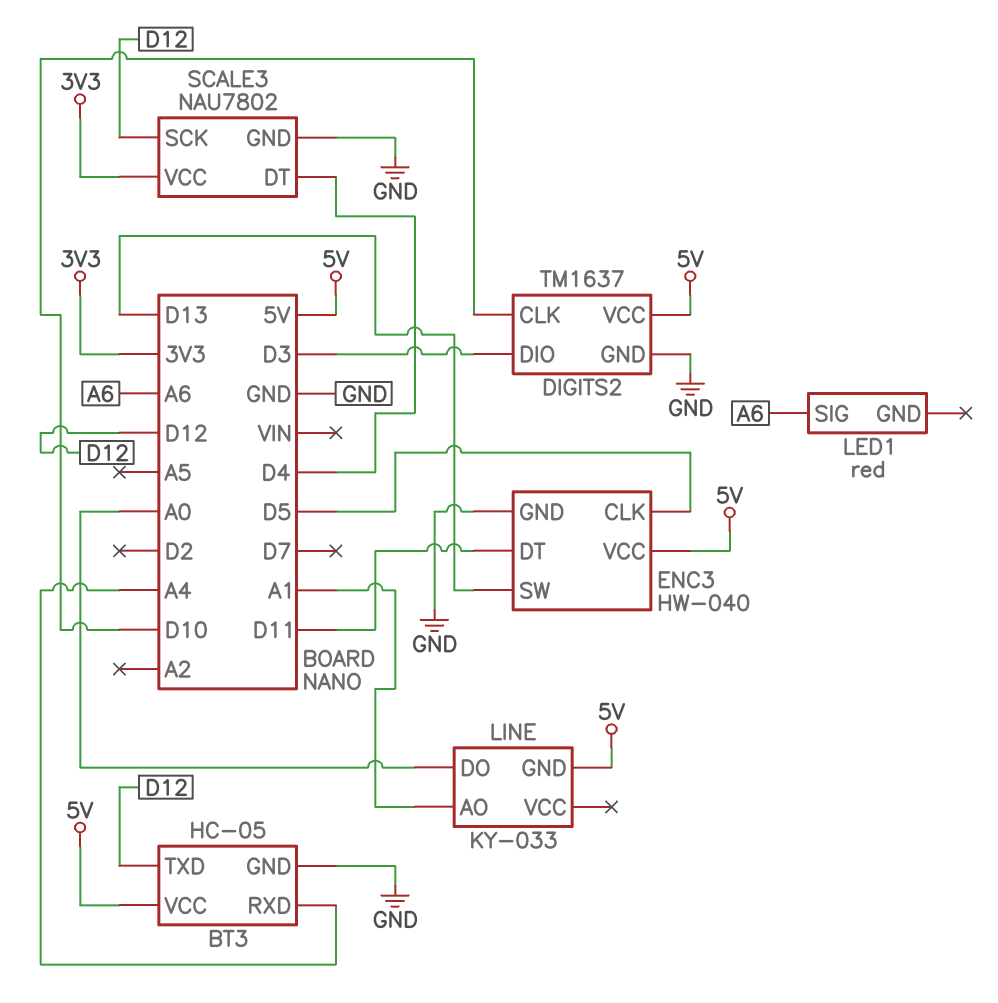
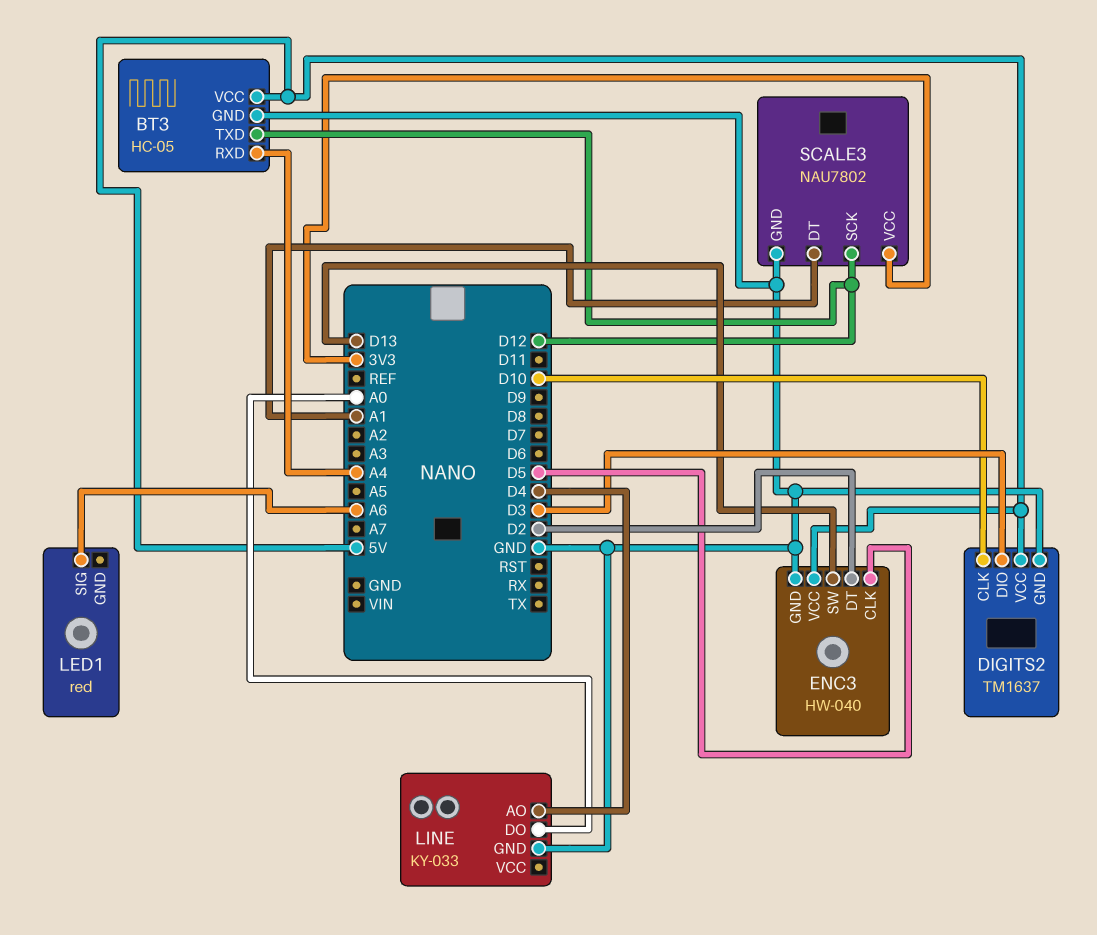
ENC3 pin DT: D11 -> D2
LINE pin AO: A1 -> D4
LINE pin GND: 5V -> GND
SCALE3 pin DT: D4 -> A1

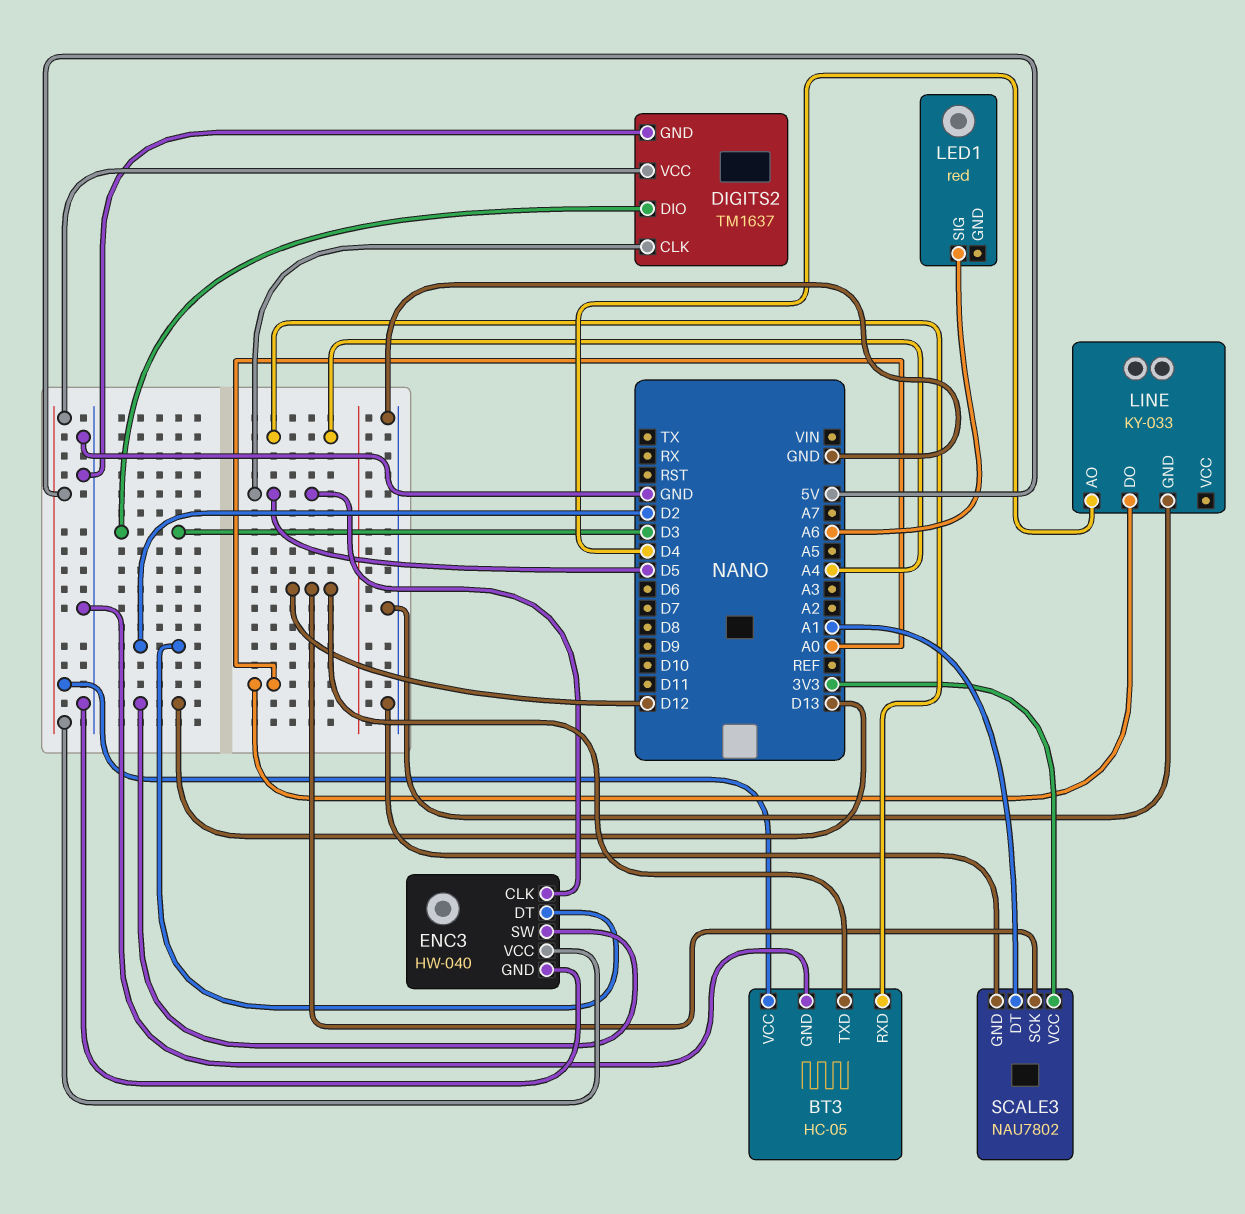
DIGITS2 pin CLK: D10 -> D5

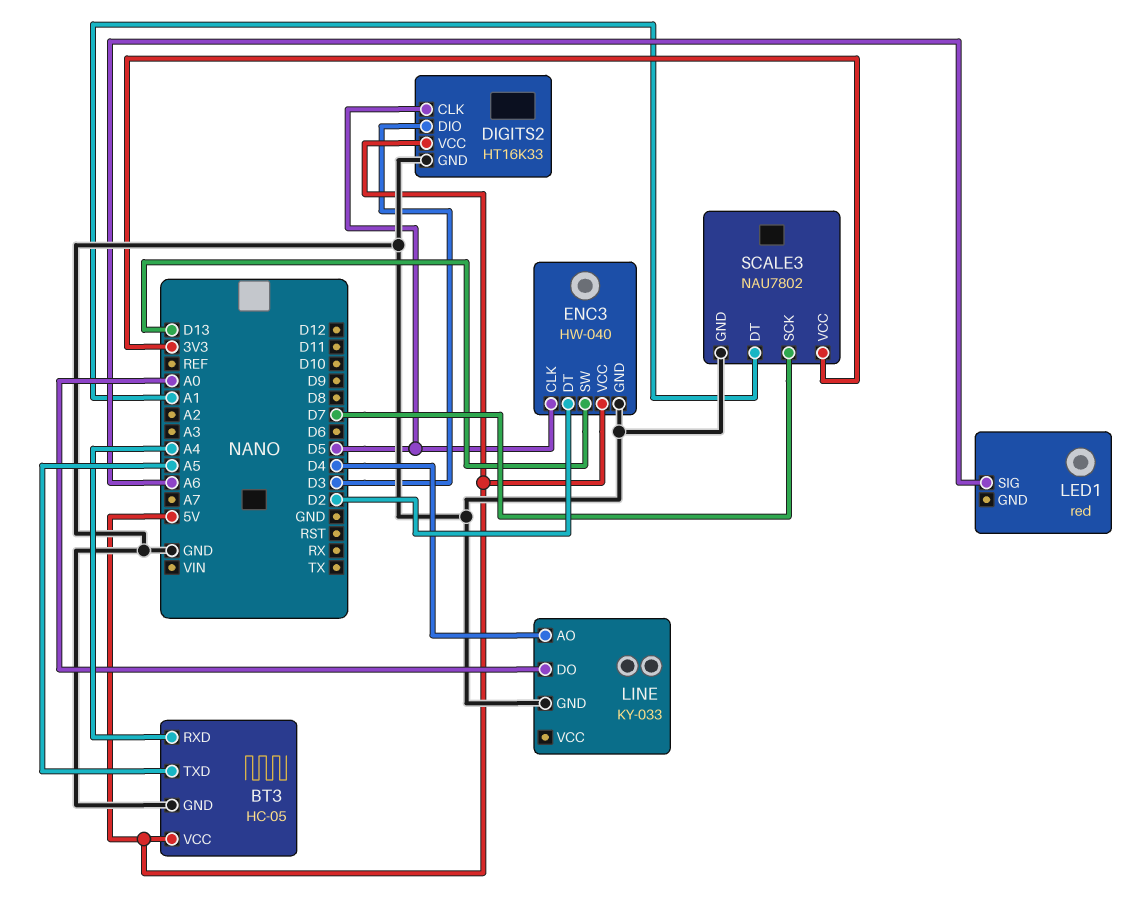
BT3 pin TXD: D12 -> A5
DIGITS2: TM1637 -> HT16K33
SCALE3 pin SCK: D12 -> D7

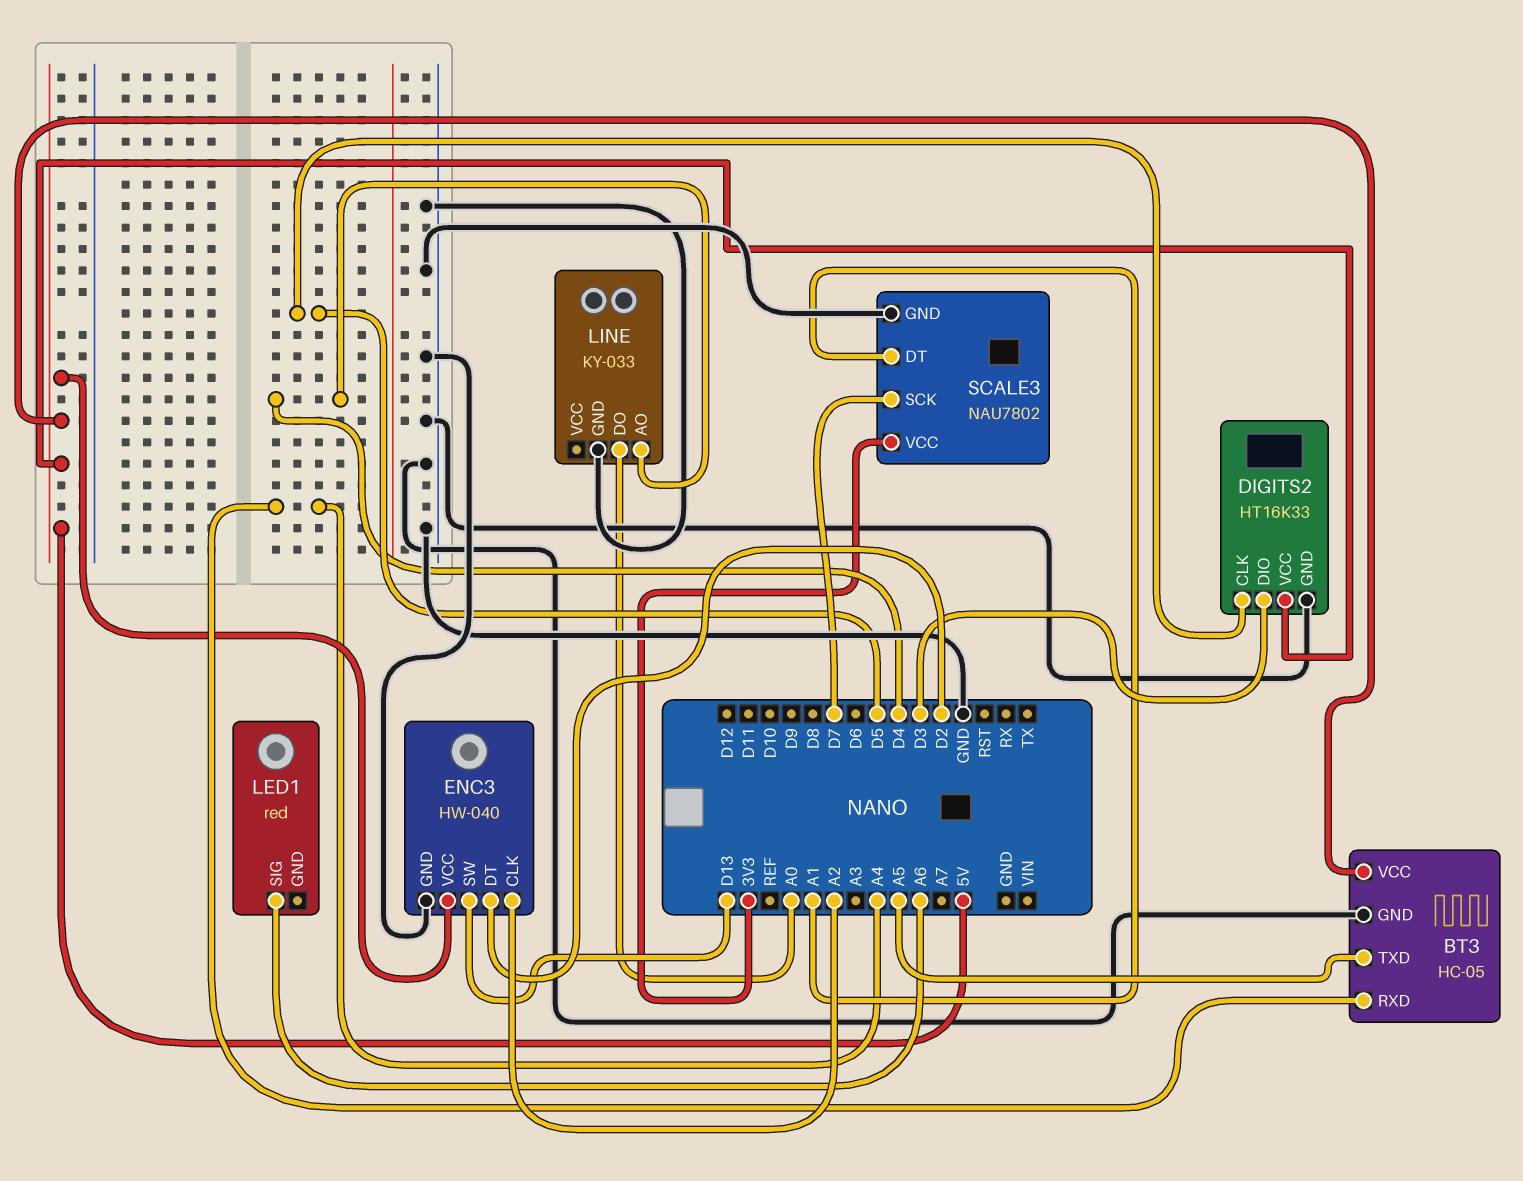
ENC3 pin CLK: D5 -> A2

